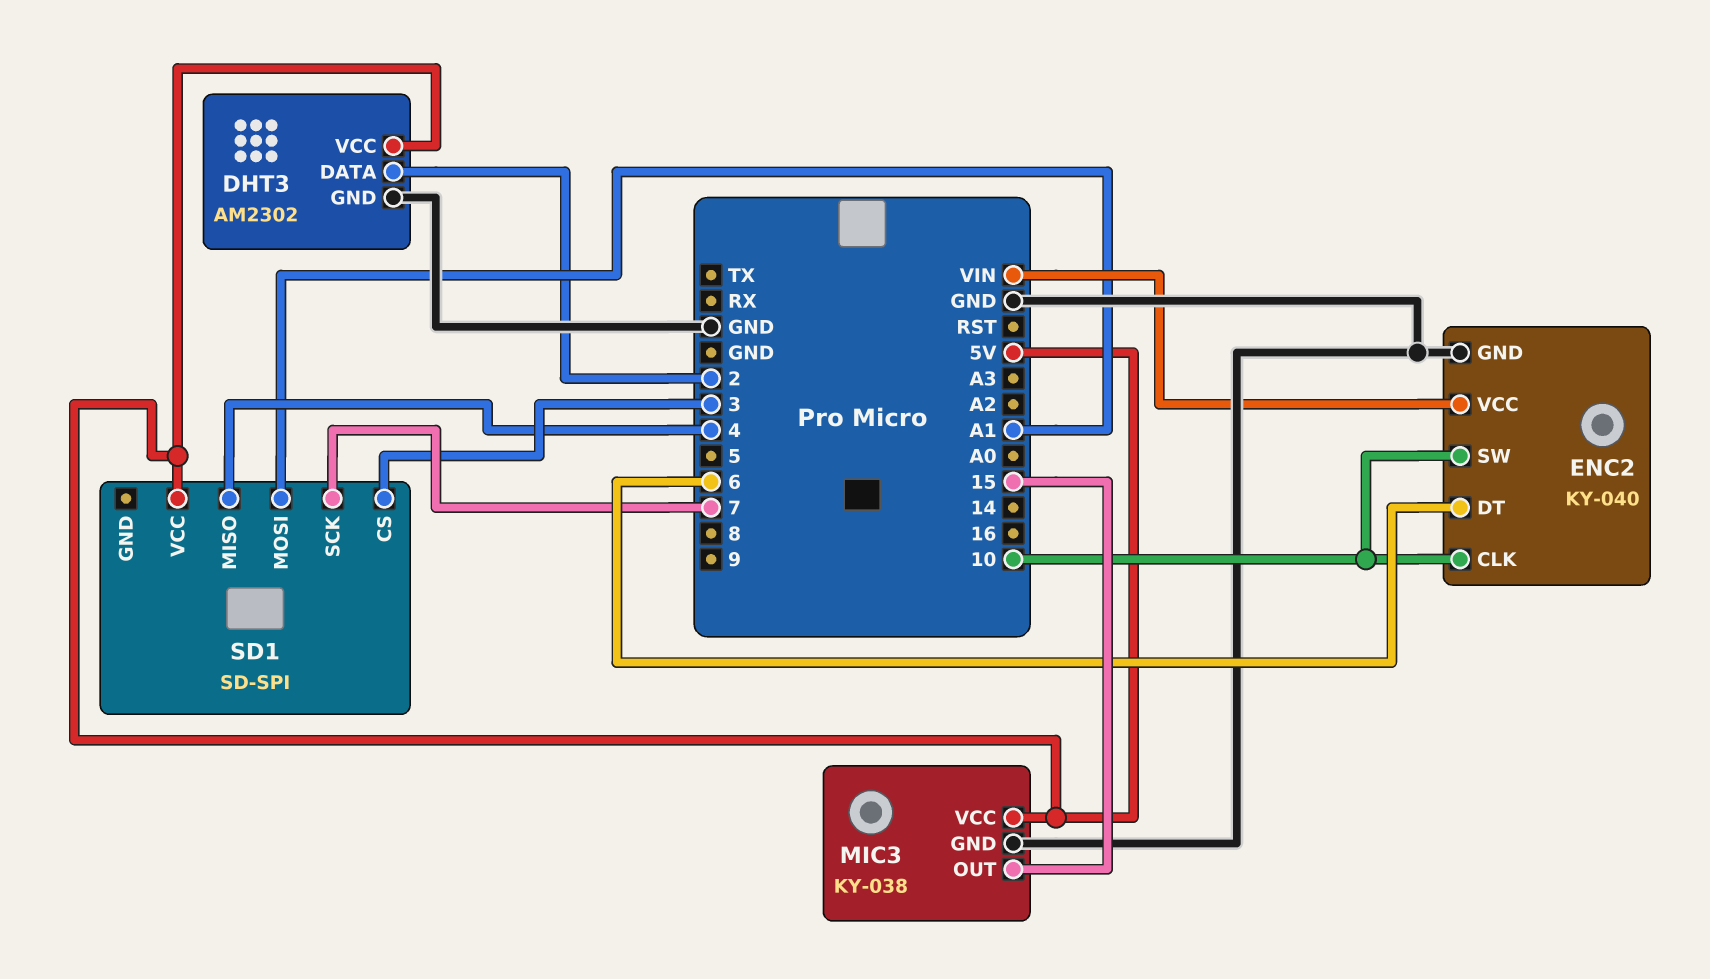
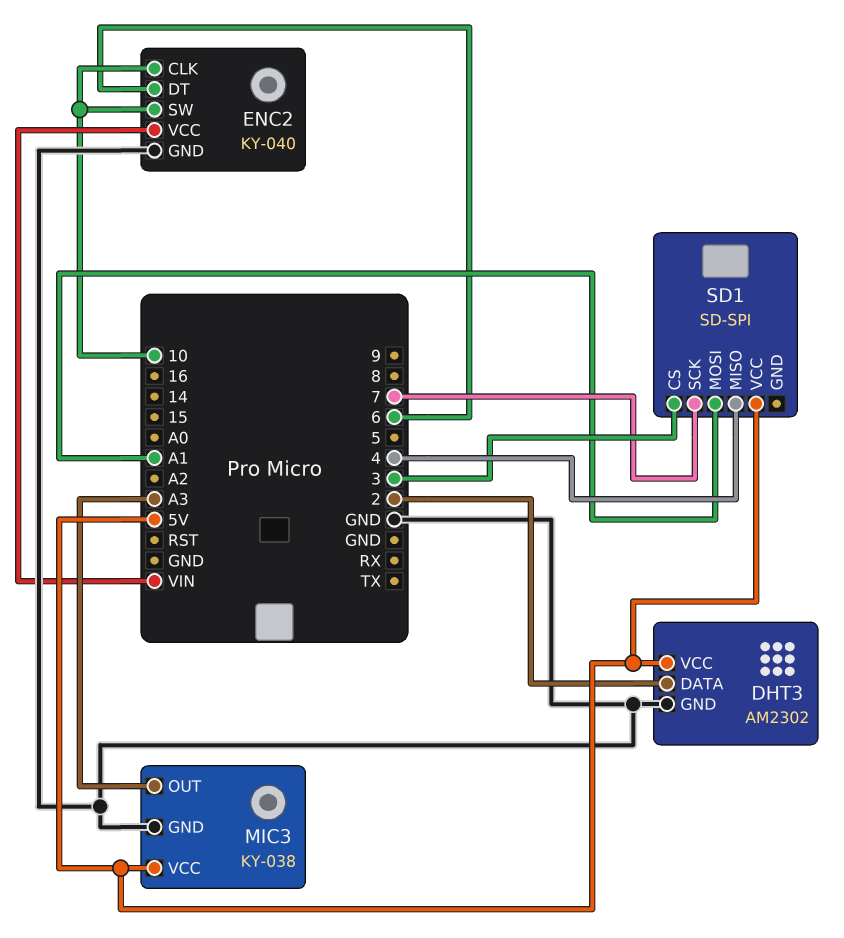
MIC3 pin OUT: 15 -> A3

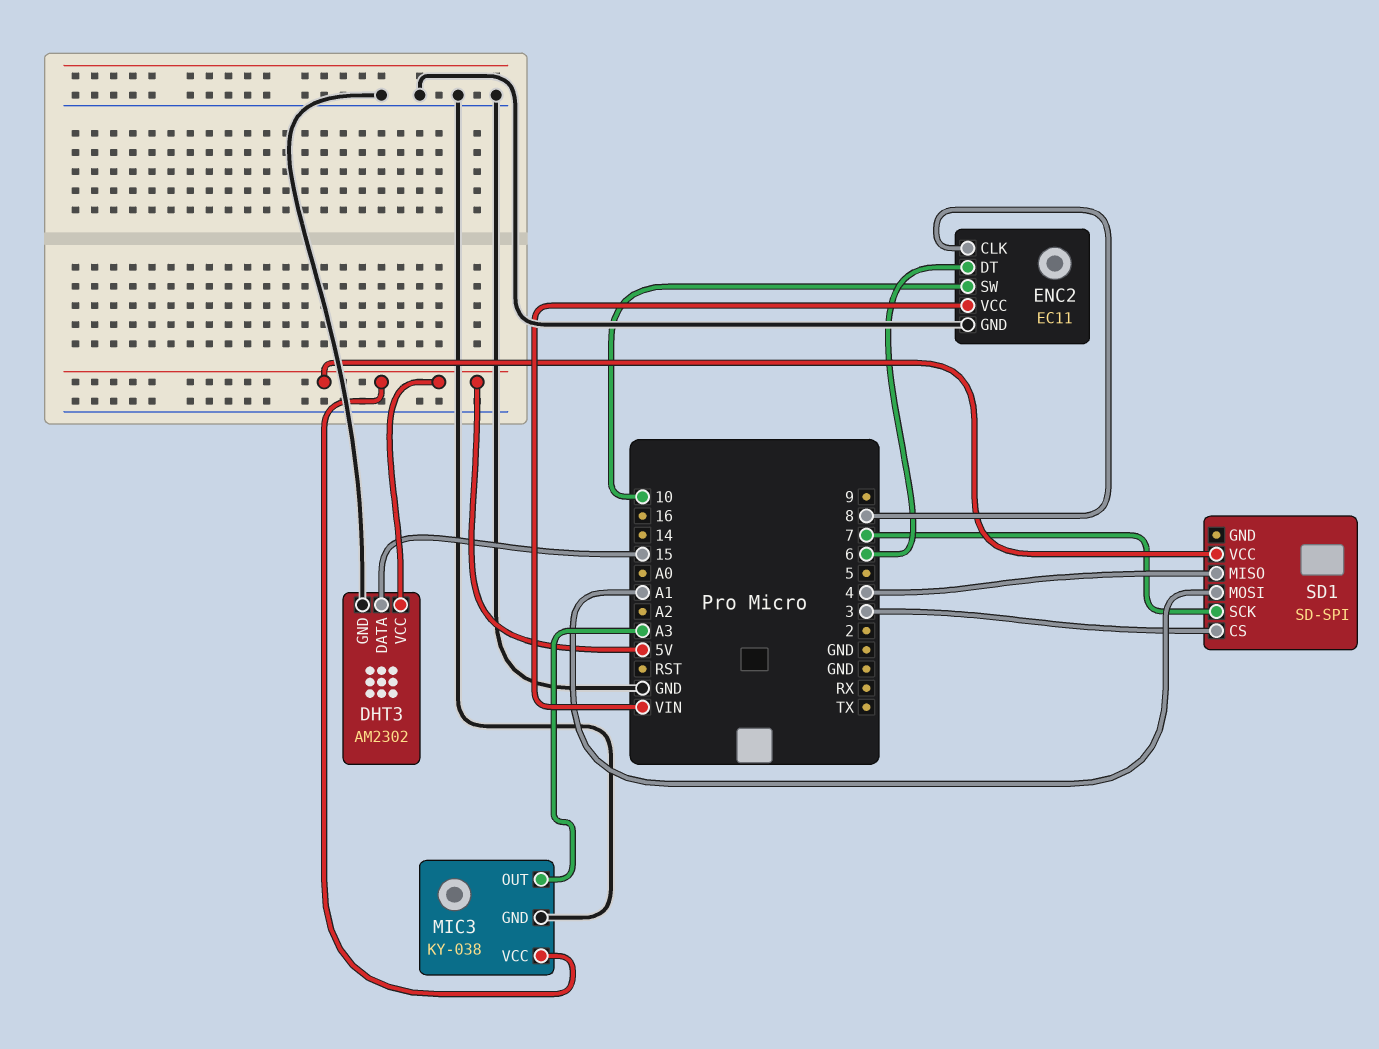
DHT3 pin DATA: 2 -> 15
ENC2: KY-040 -> EC11
ENC2 pin CLK: 10 -> 8

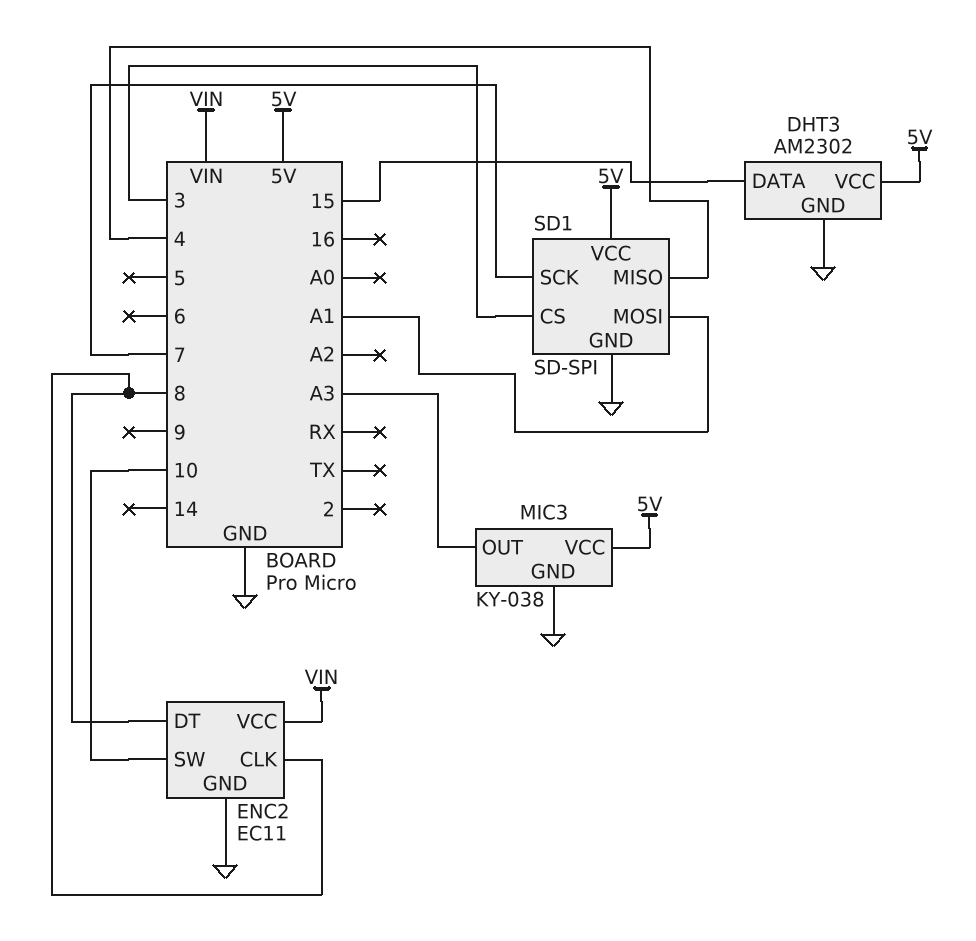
ENC2 pin DT: 6 -> 8
SD1 pin GND: none -> GND

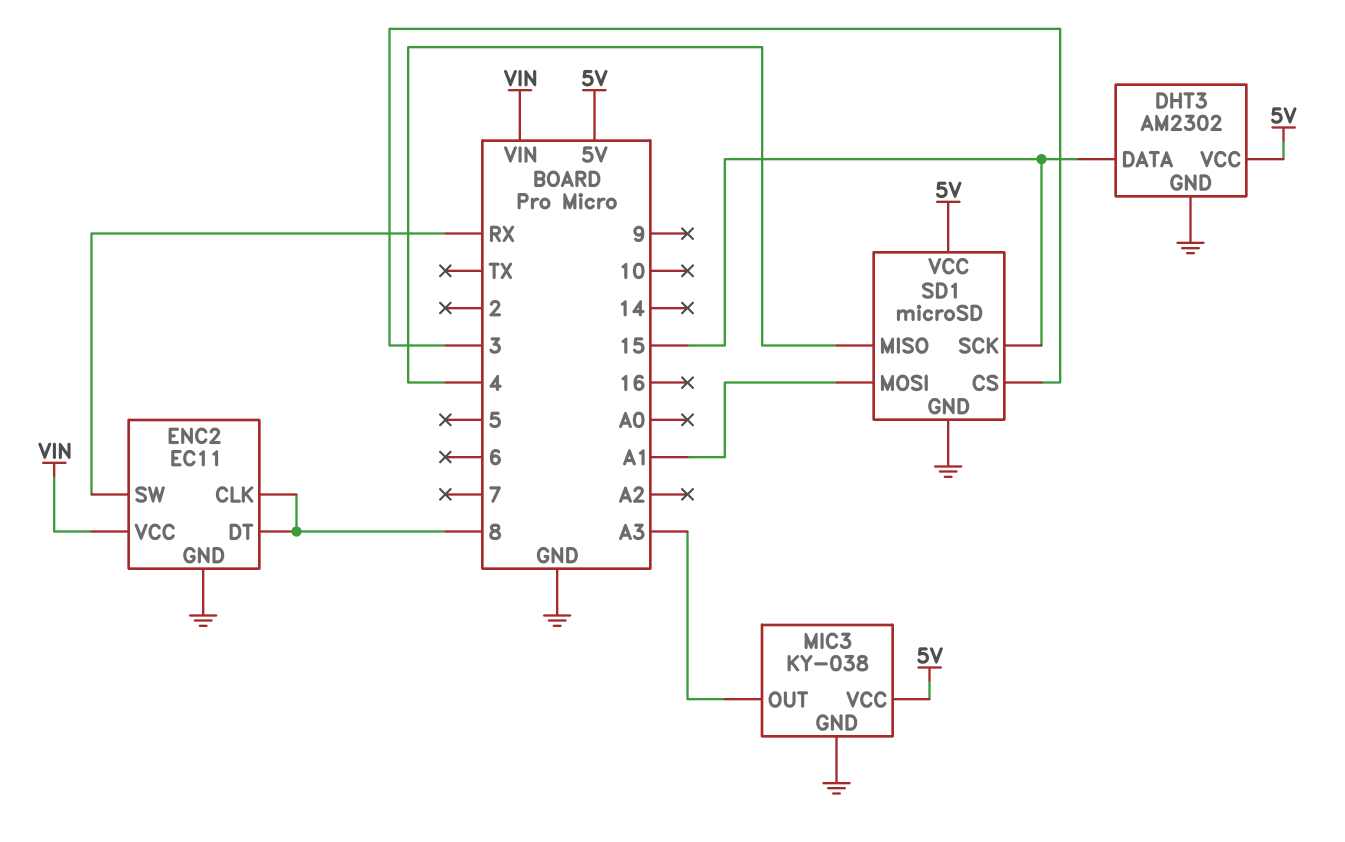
ENC2 pin SW: 10 -> RX
SD1: SD-SPI -> microSD
SD1 pin SCK: 7 -> 15

